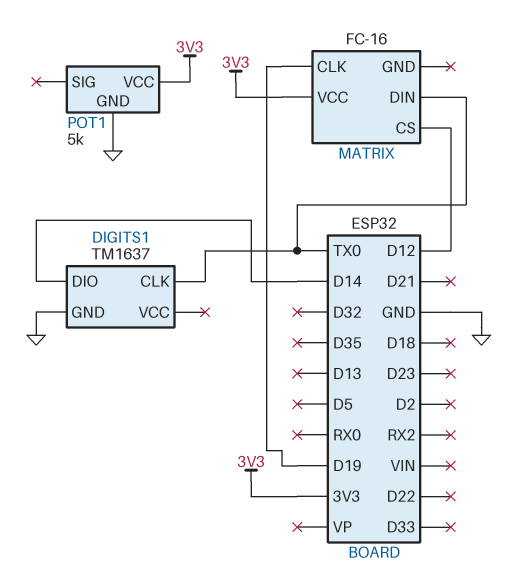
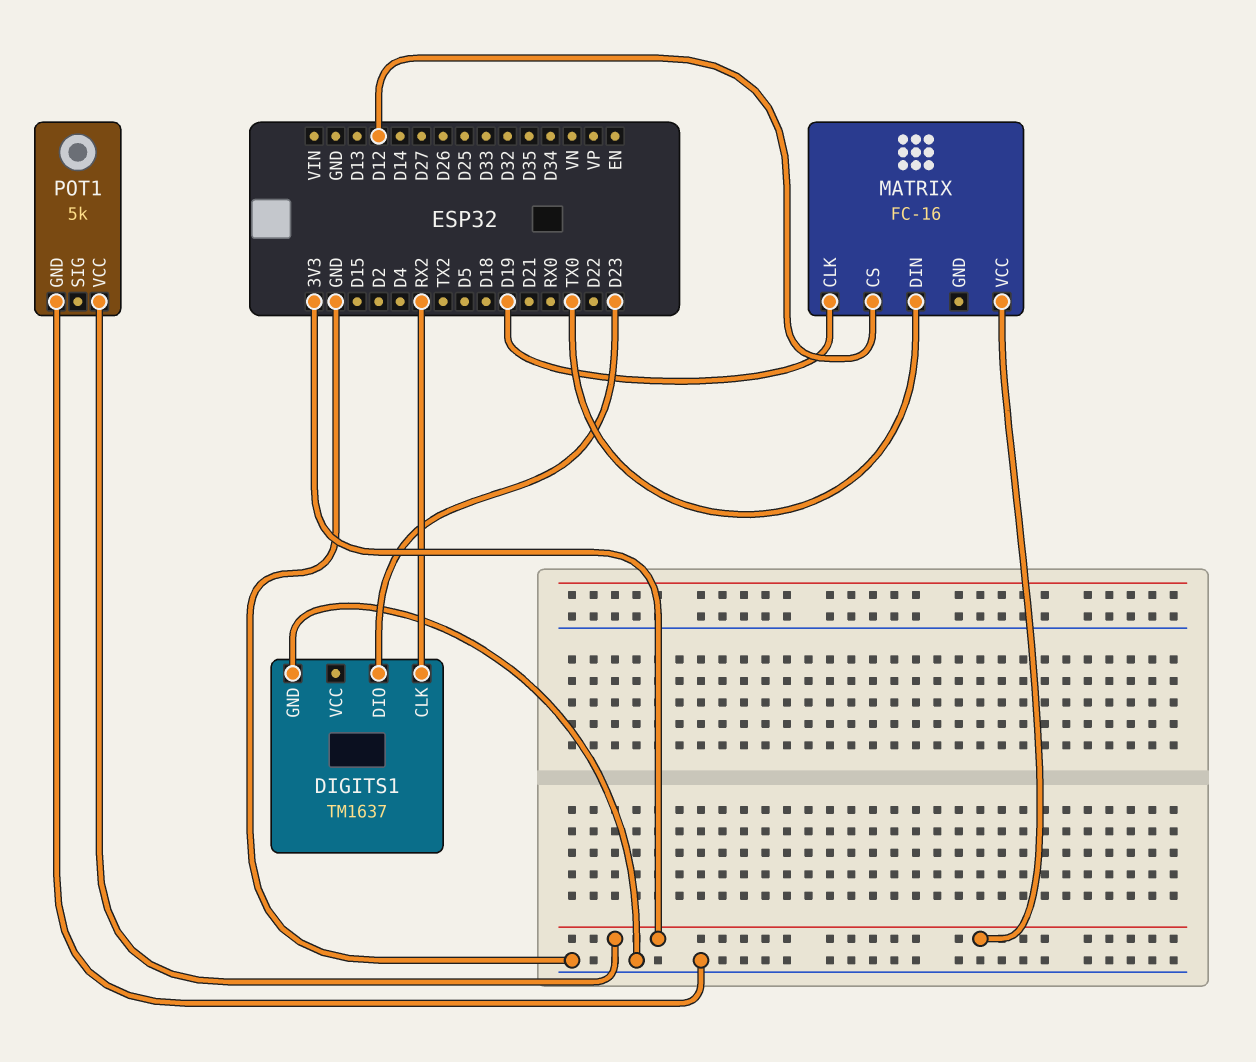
DIGITS1 pin CLK: TX0 -> RX2
DIGITS1 pin DIO: D14 -> D23

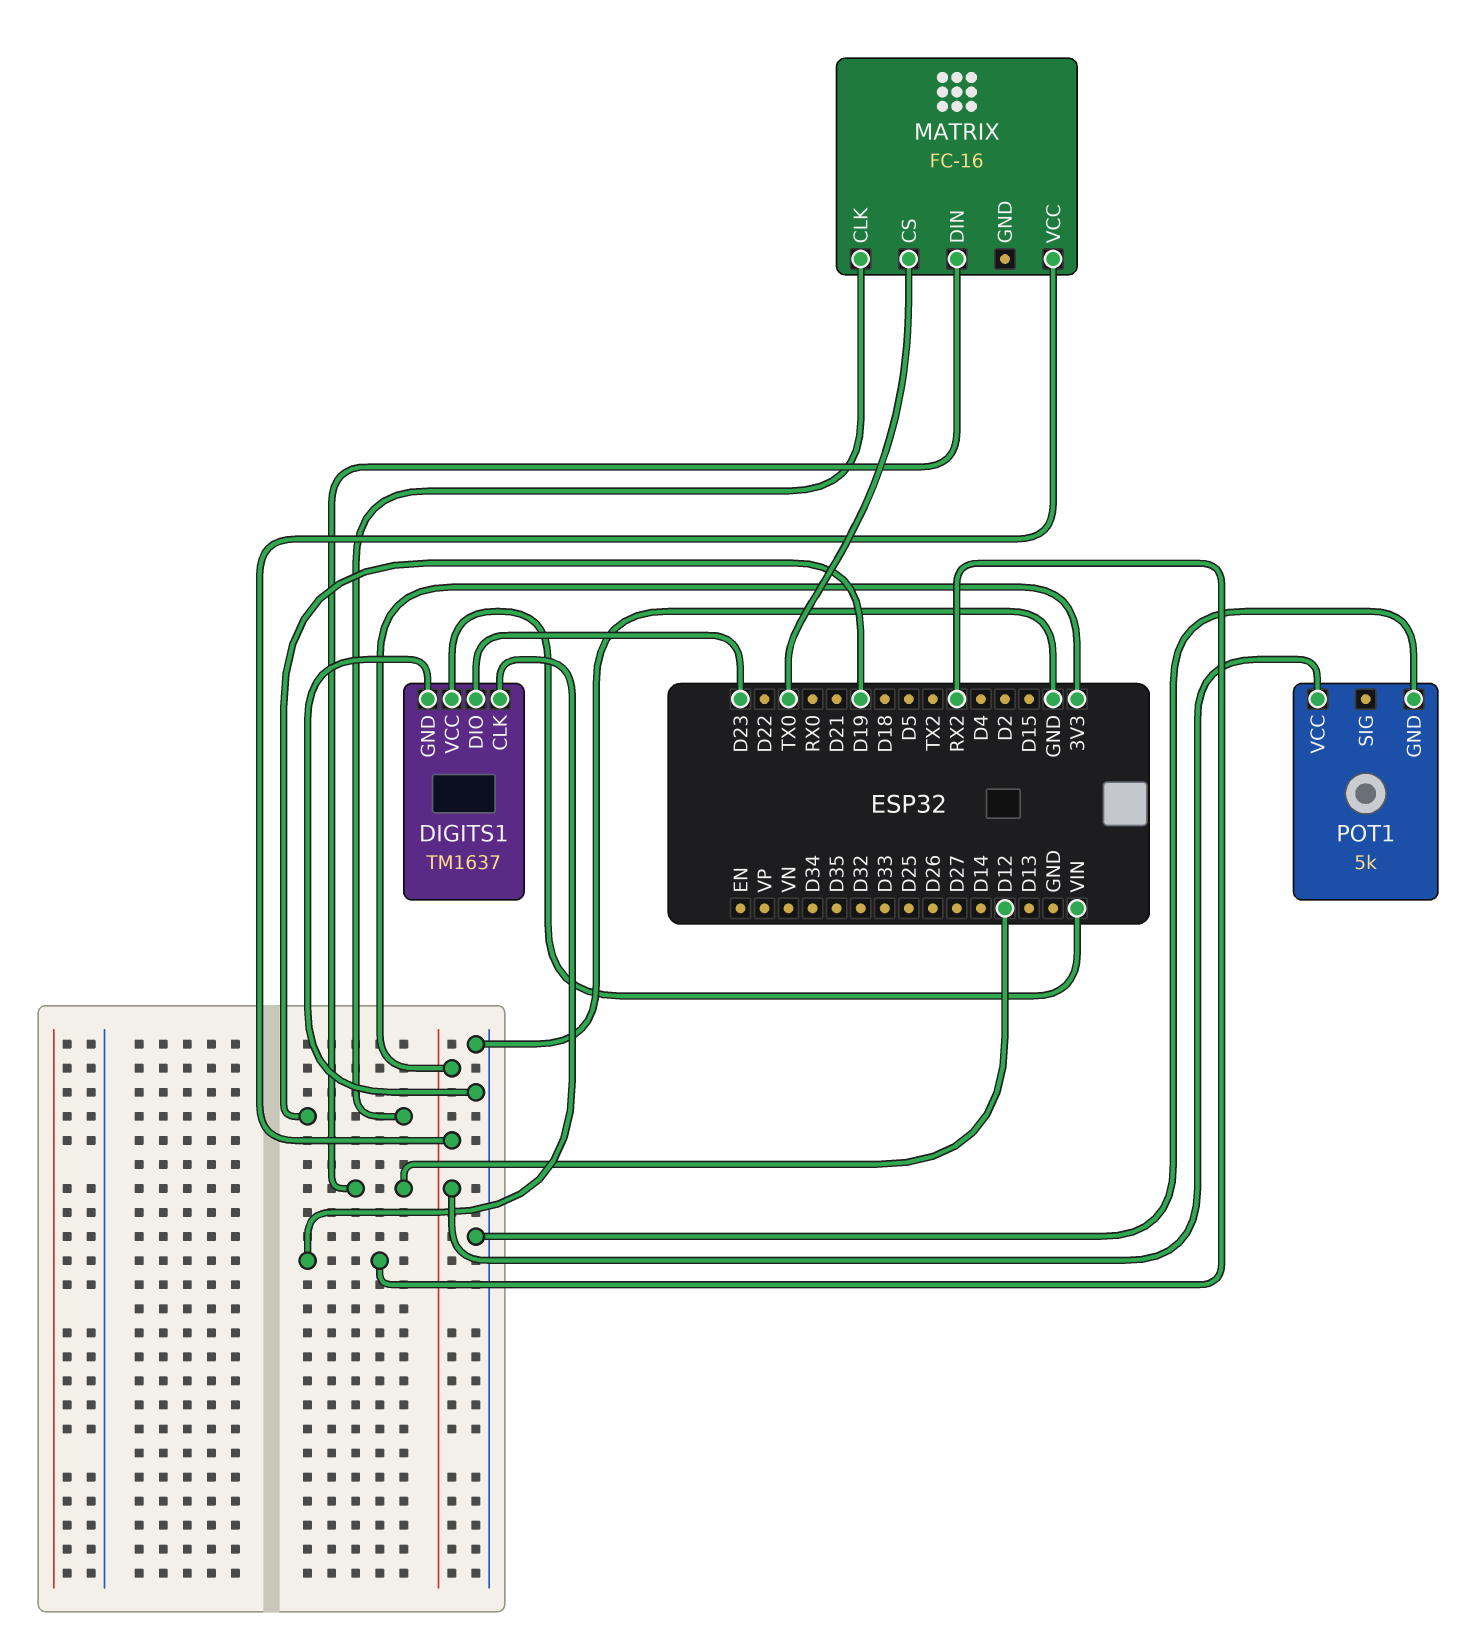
DIGITS1 pin VCC: none -> VIN
MATRIX pin CS: D12 -> TX0
MATRIX pin DIN: TX0 -> D12

